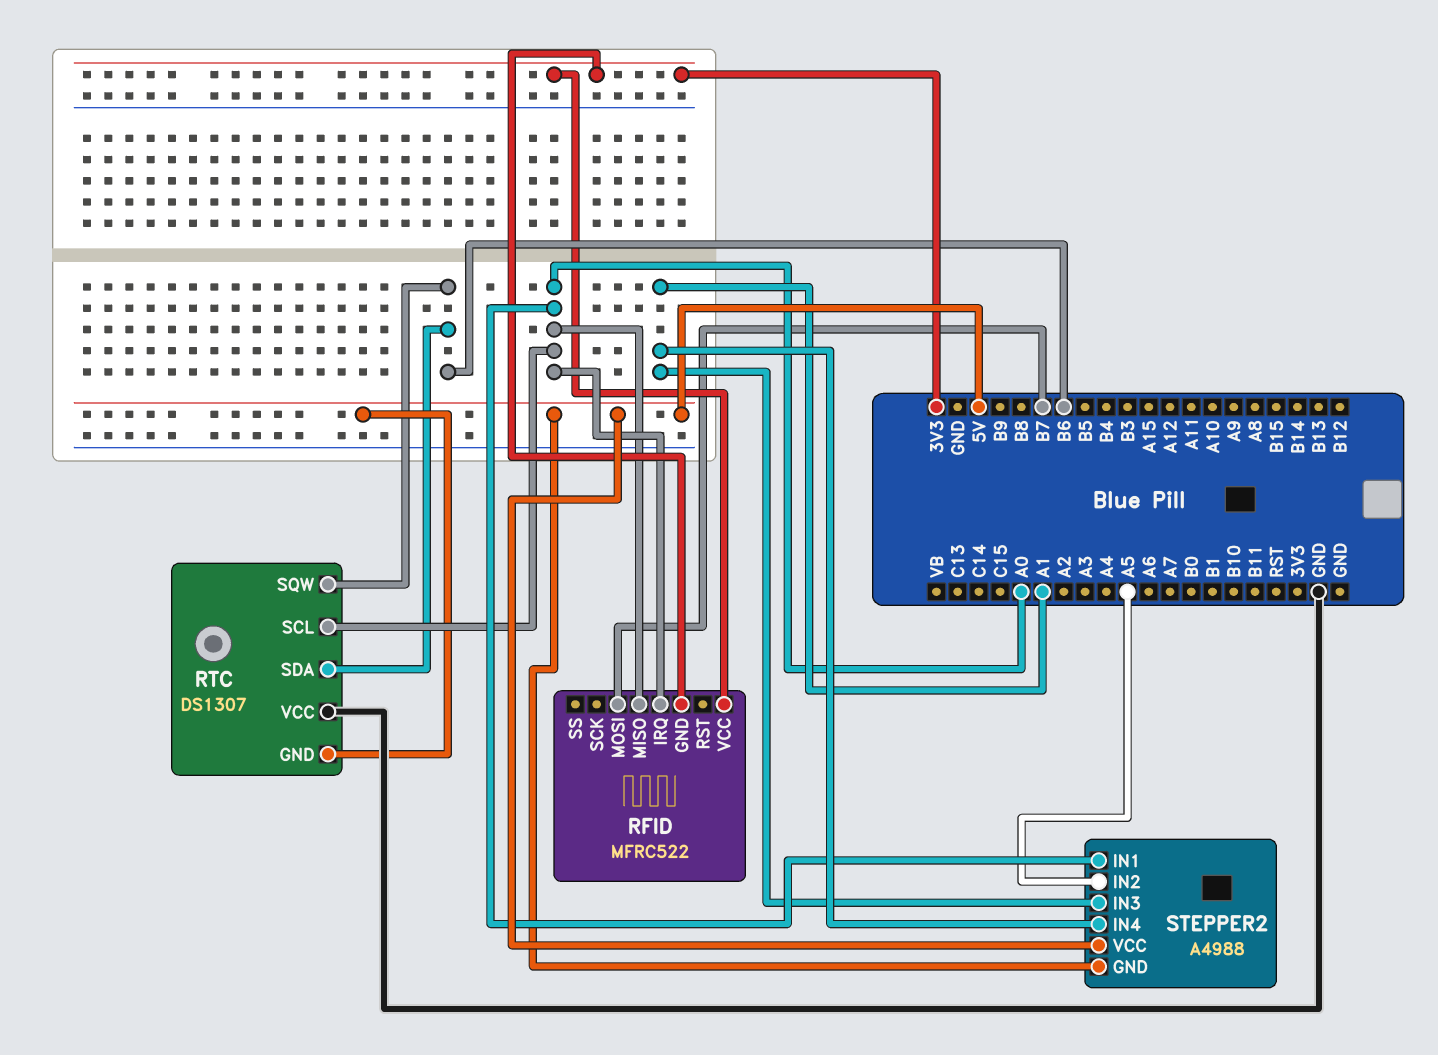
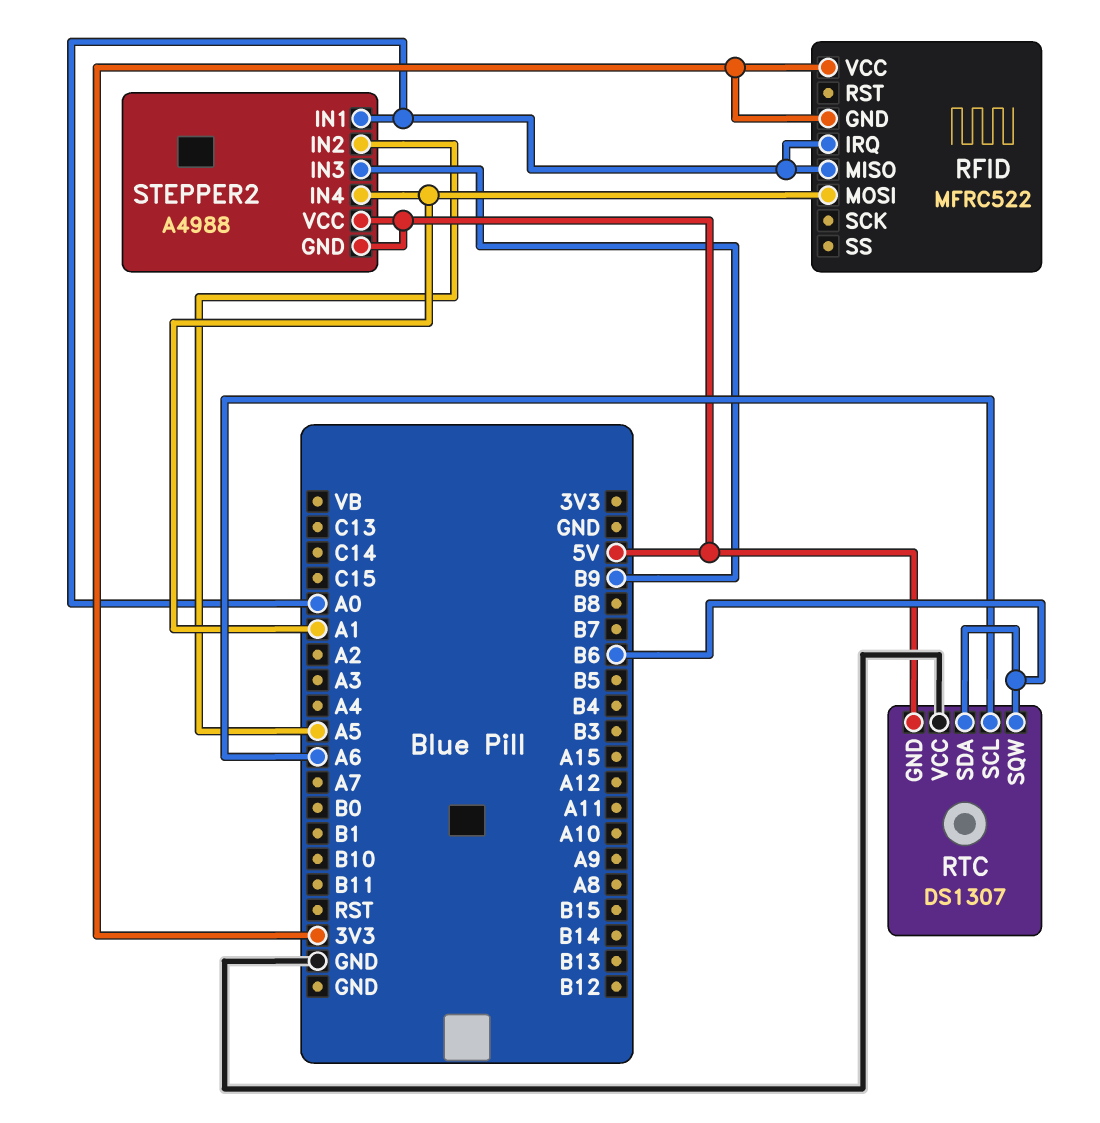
RFID pin MOSI: B7 -> A1
RTC pin SCL: A0 -> A6
STEPPER2 pin IN3: A1 -> B9

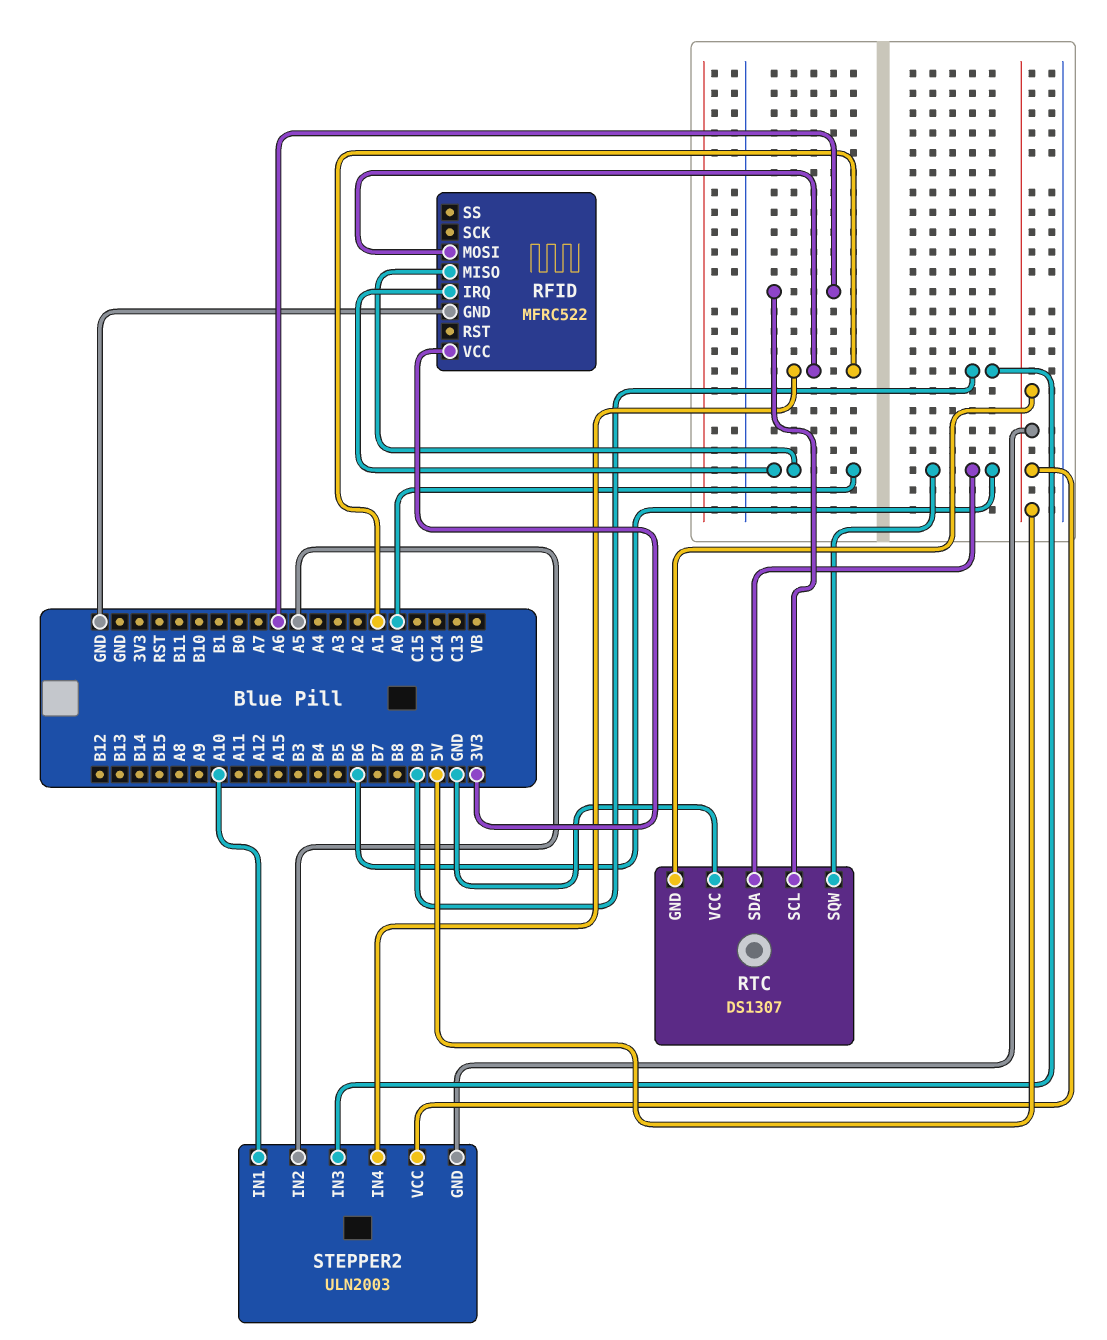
RFID pin GND: 3V3 -> GND
STEPPER2: A4988 -> ULN2003
STEPPER2 pin IN1: A0 -> A10

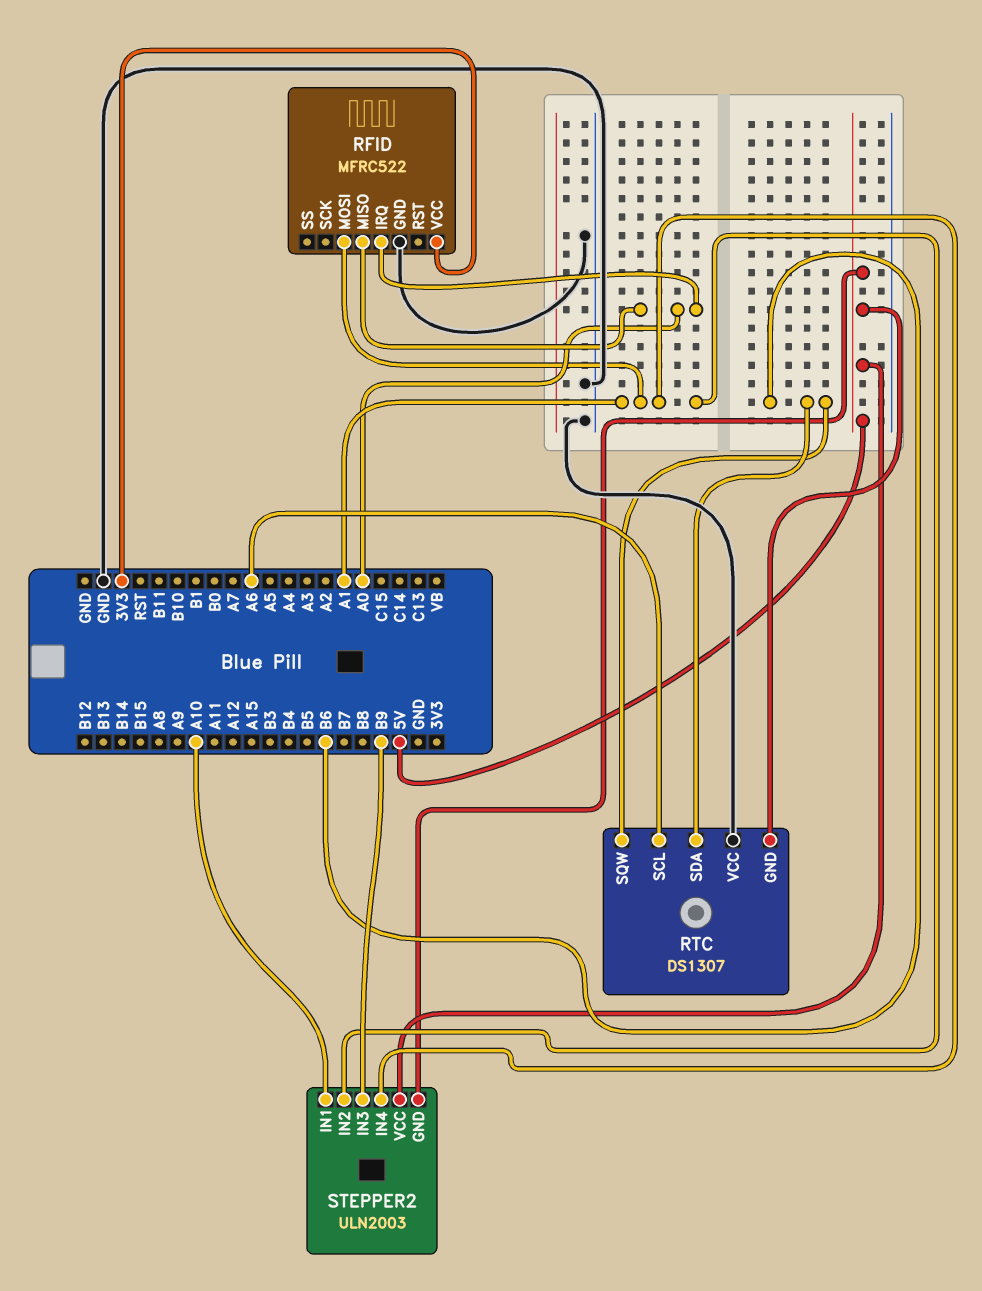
STEPPER2 pin IN2: A5 -> A1

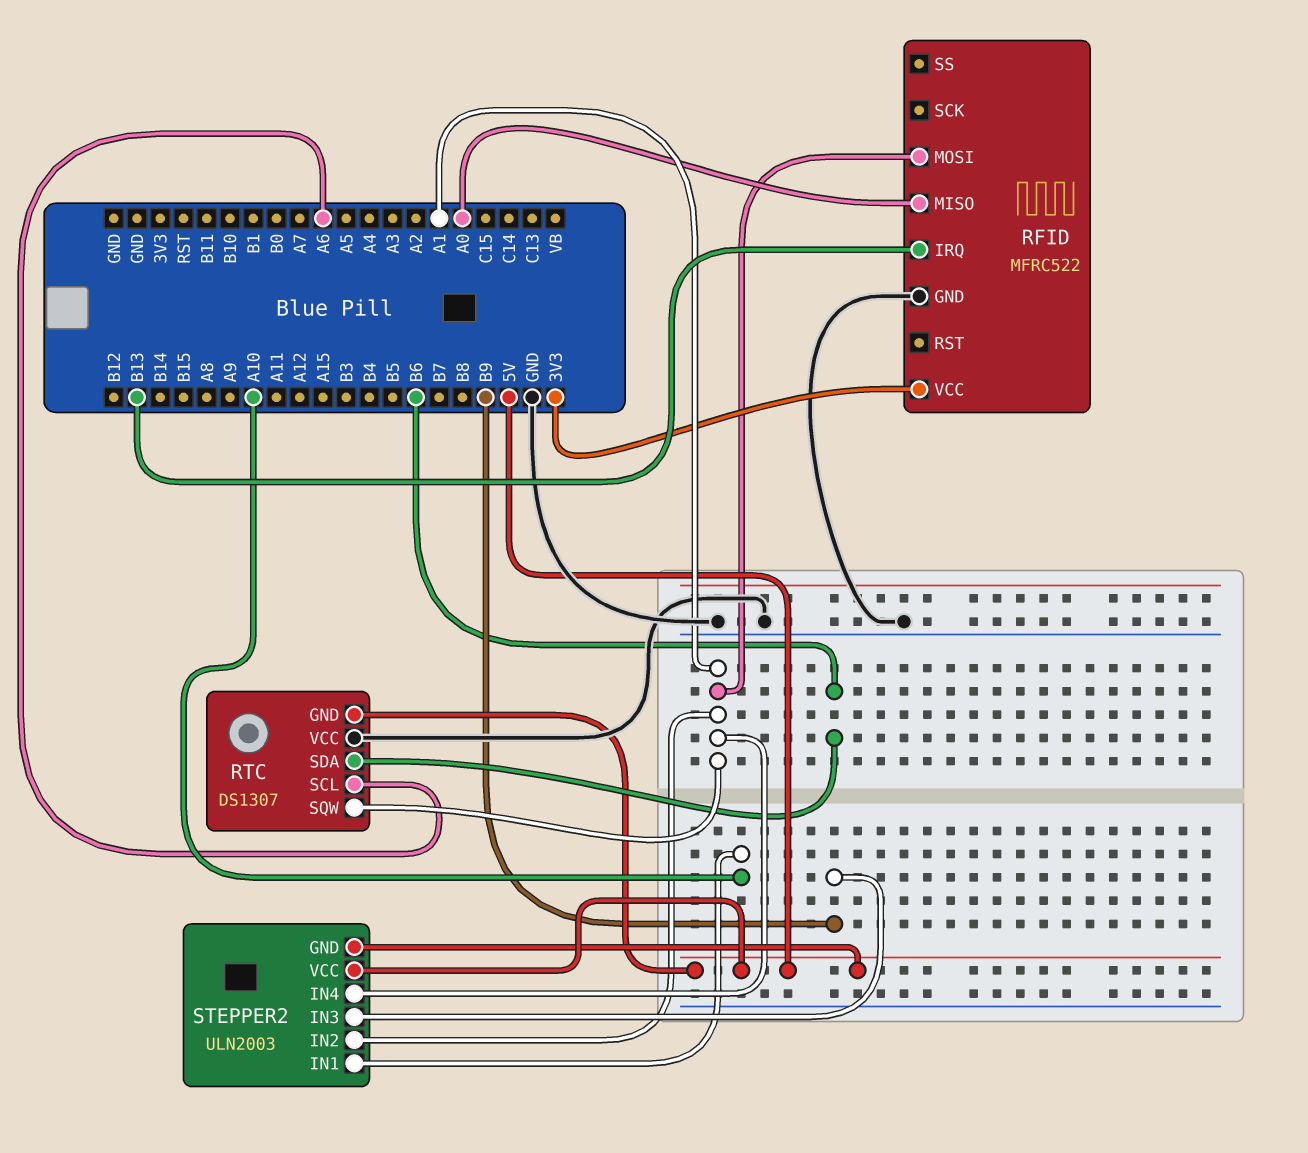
RFID pin IRQ: A0 -> B13
RTC pin SQW: B6 -> A1

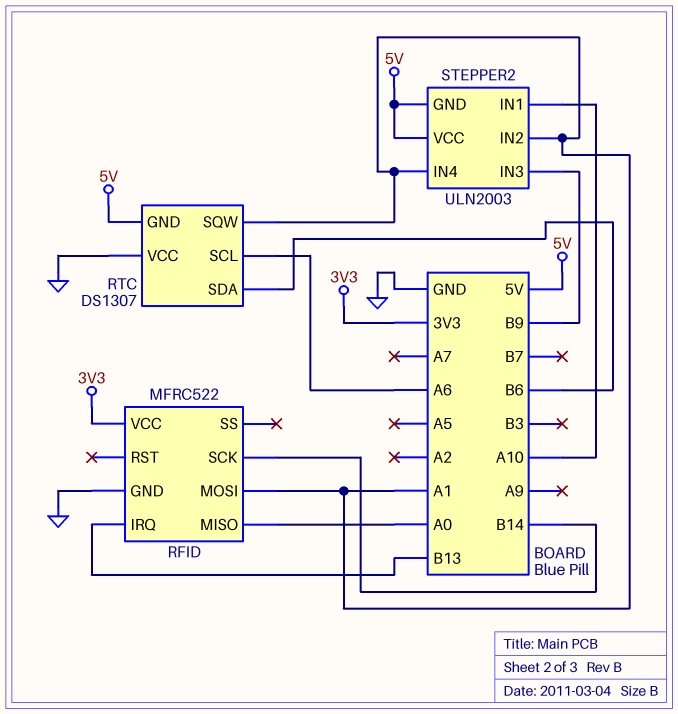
RFID pin SCK: none -> B14

